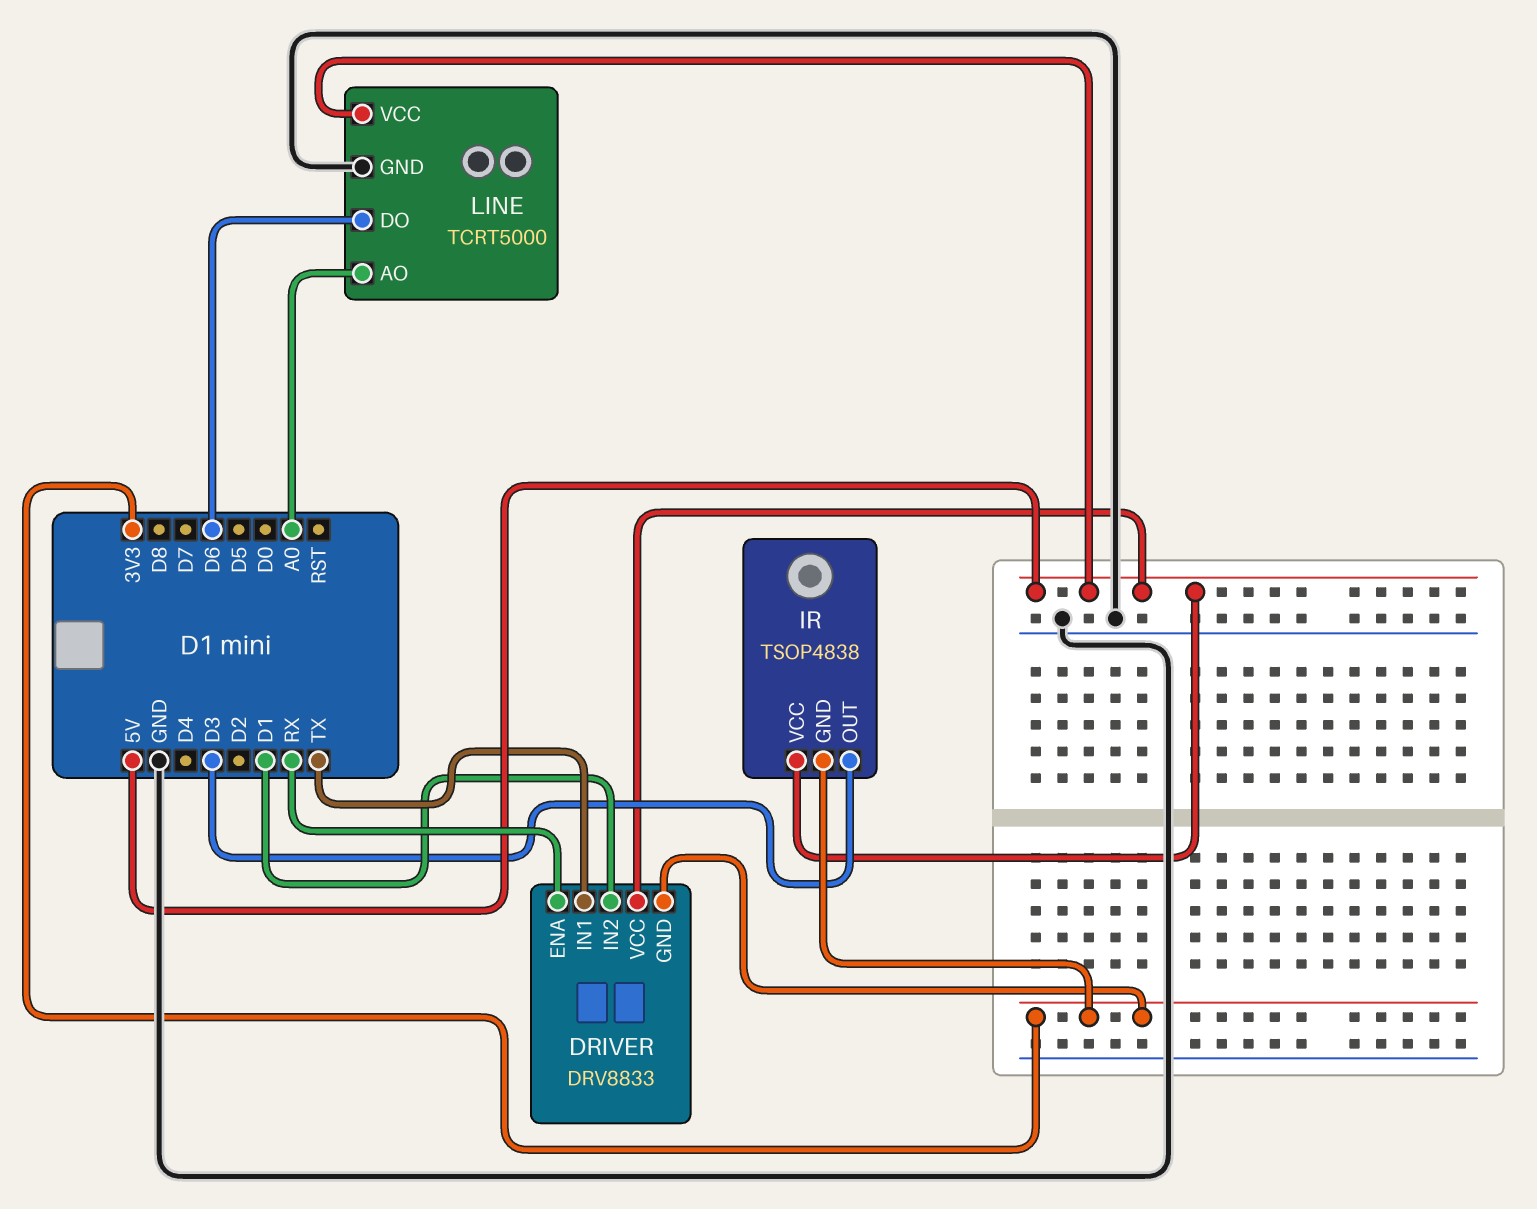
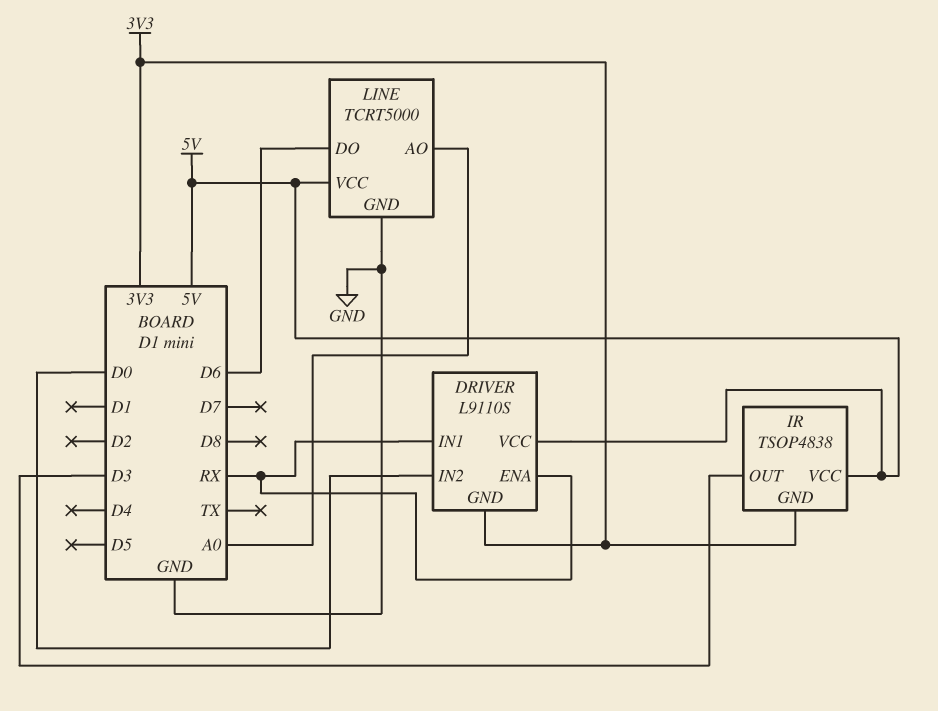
DRIVER: DRV8833 -> L9110S
DRIVER pin IN1: TX -> RX
DRIVER pin IN2: D1 -> D0

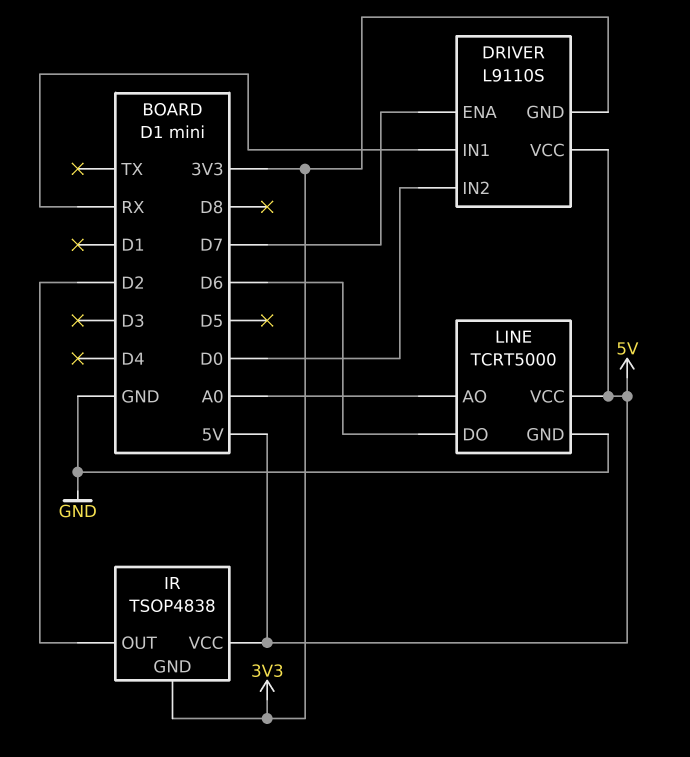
DRIVER pin ENA: RX -> D7
IR pin OUT: D3 -> D2

